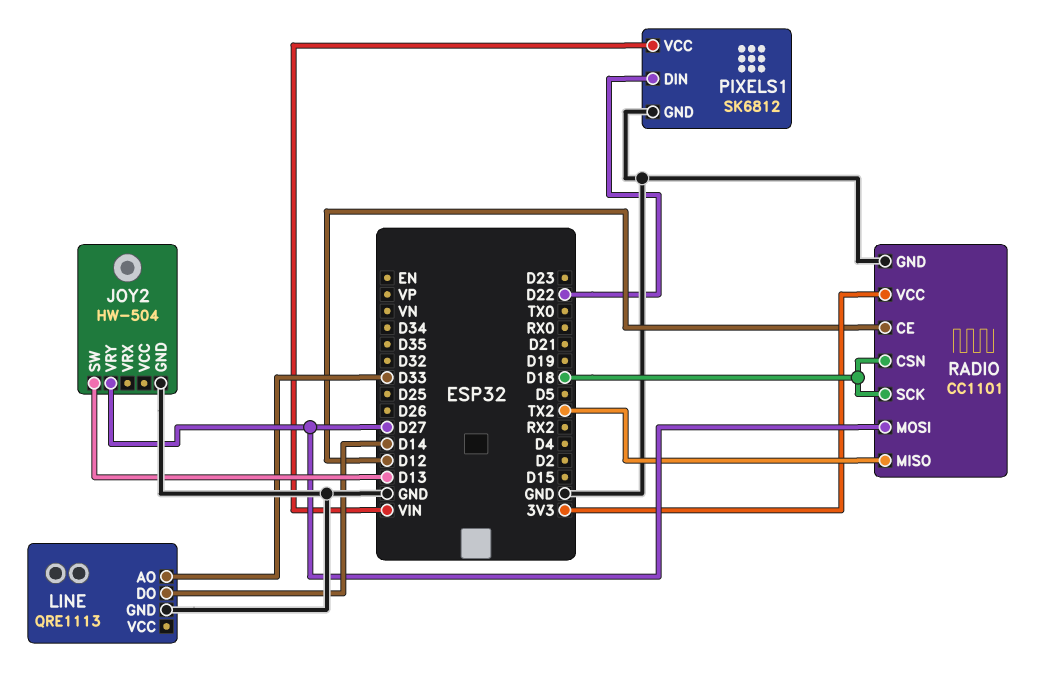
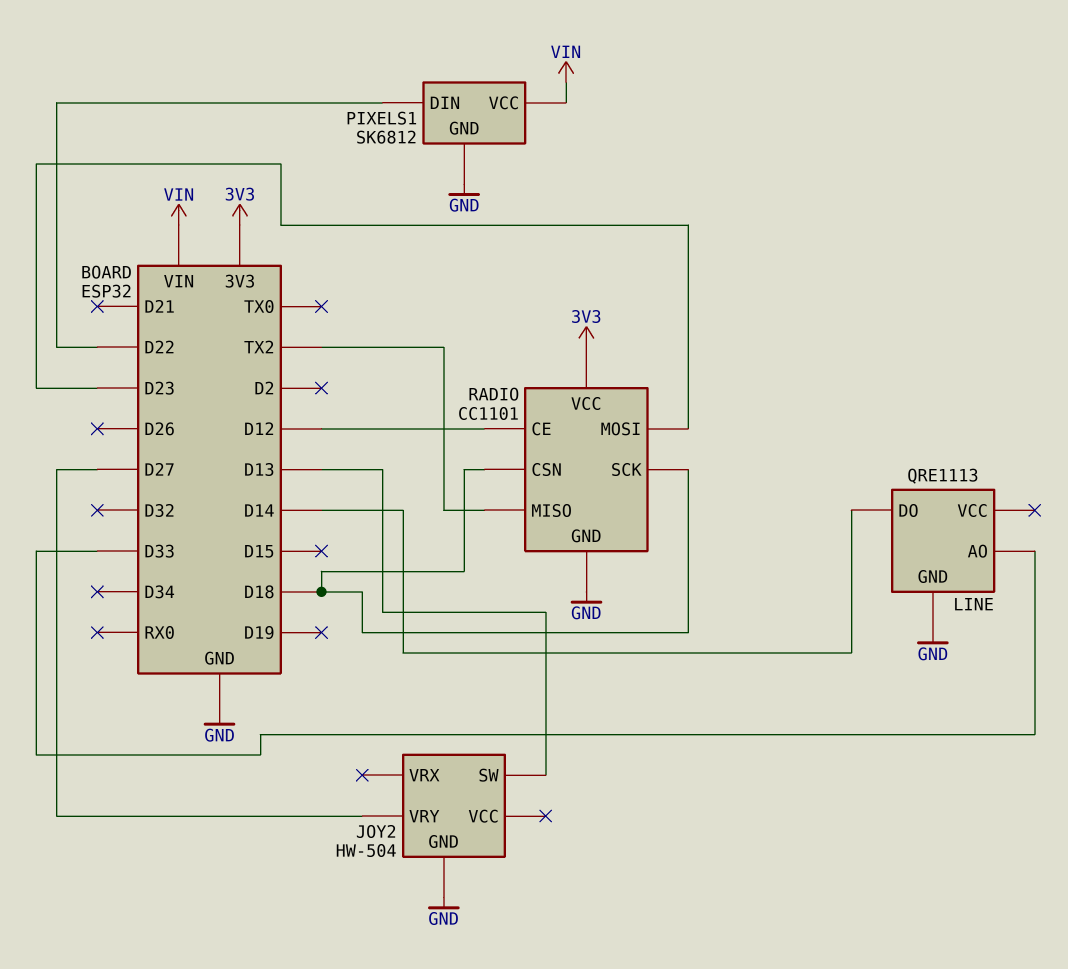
RADIO pin MOSI: D27 -> D23

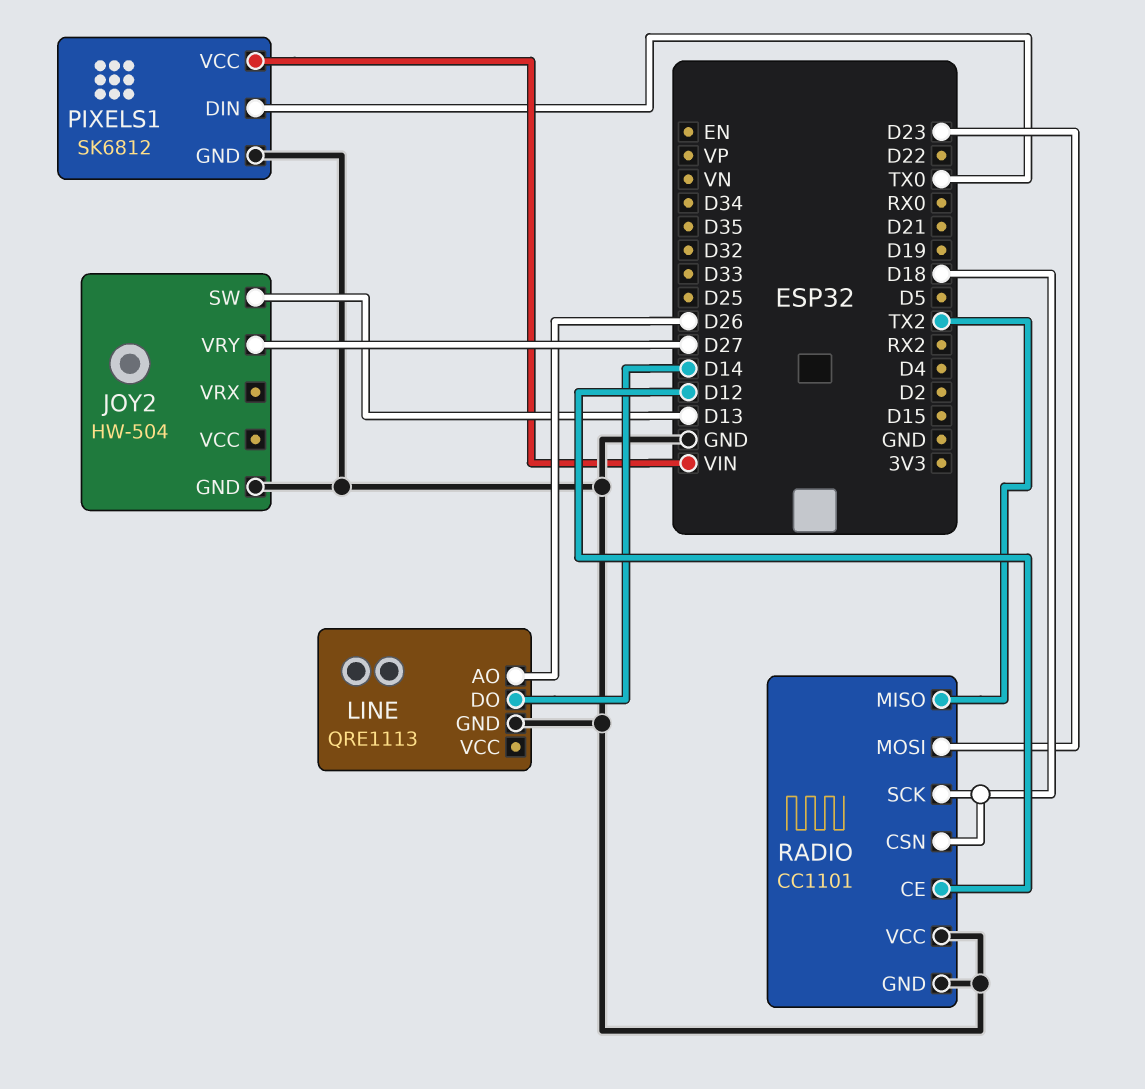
LINE pin AO: D33 -> D26
PIXELS1 pin DIN: D22 -> TX0
RADIO pin VCC: 3V3 -> GND

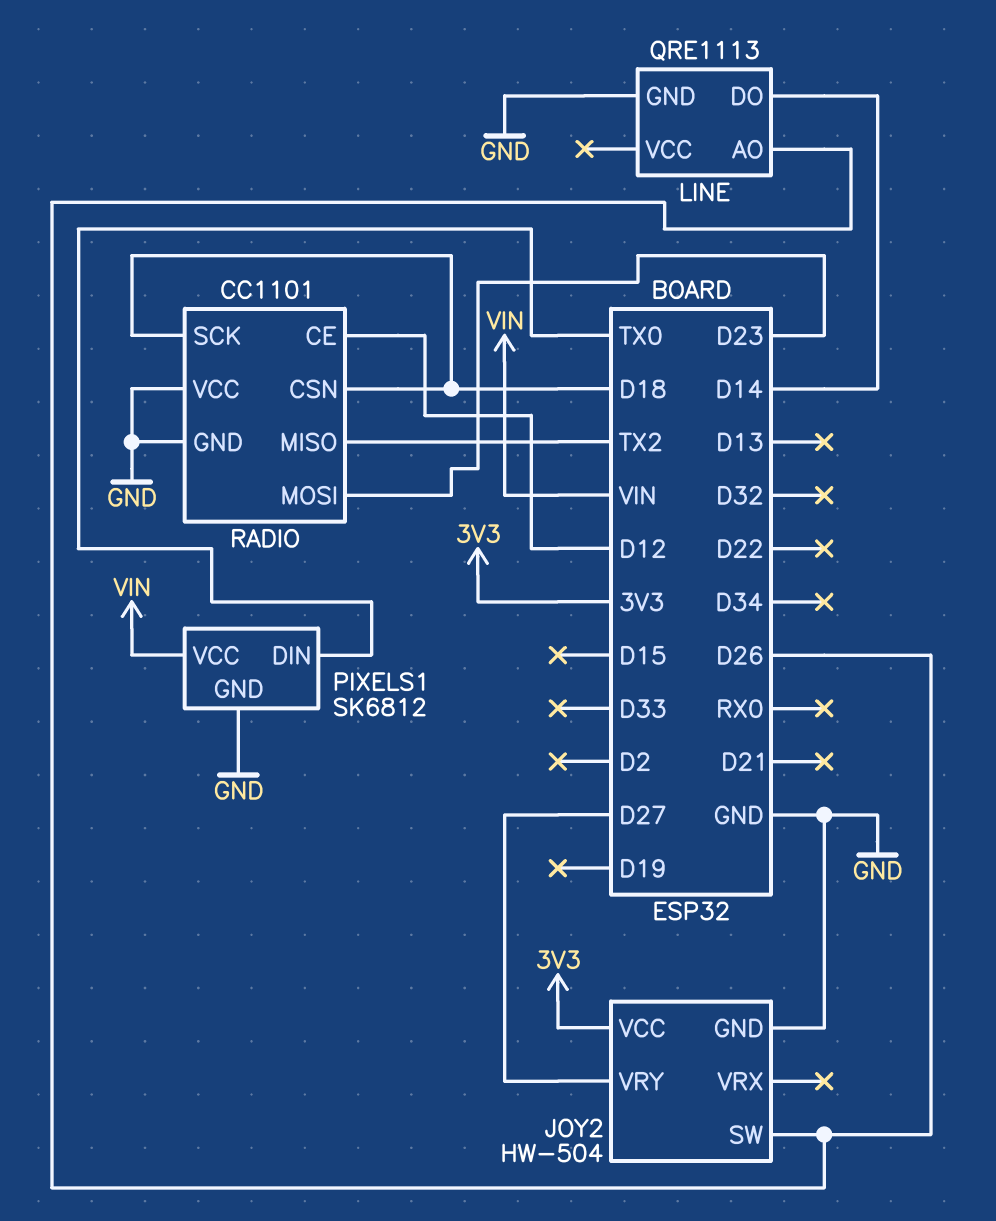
JOY2 pin SW: D13 -> D26
JOY2 pin VCC: none -> 3V3

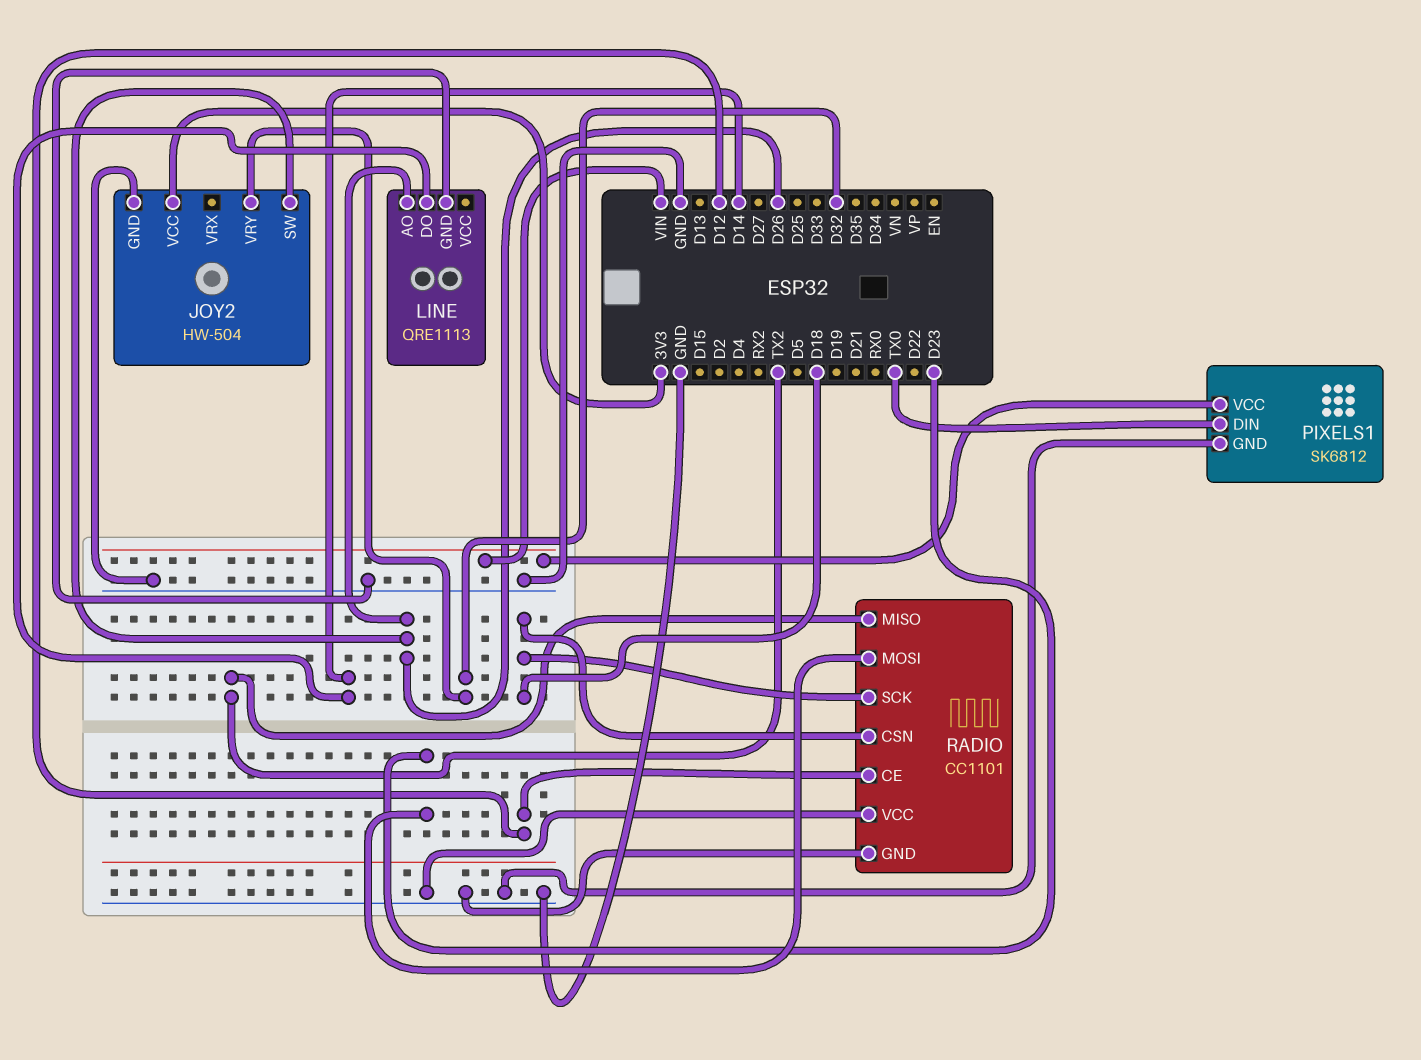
JOY2 pin VRY: D27 -> D32

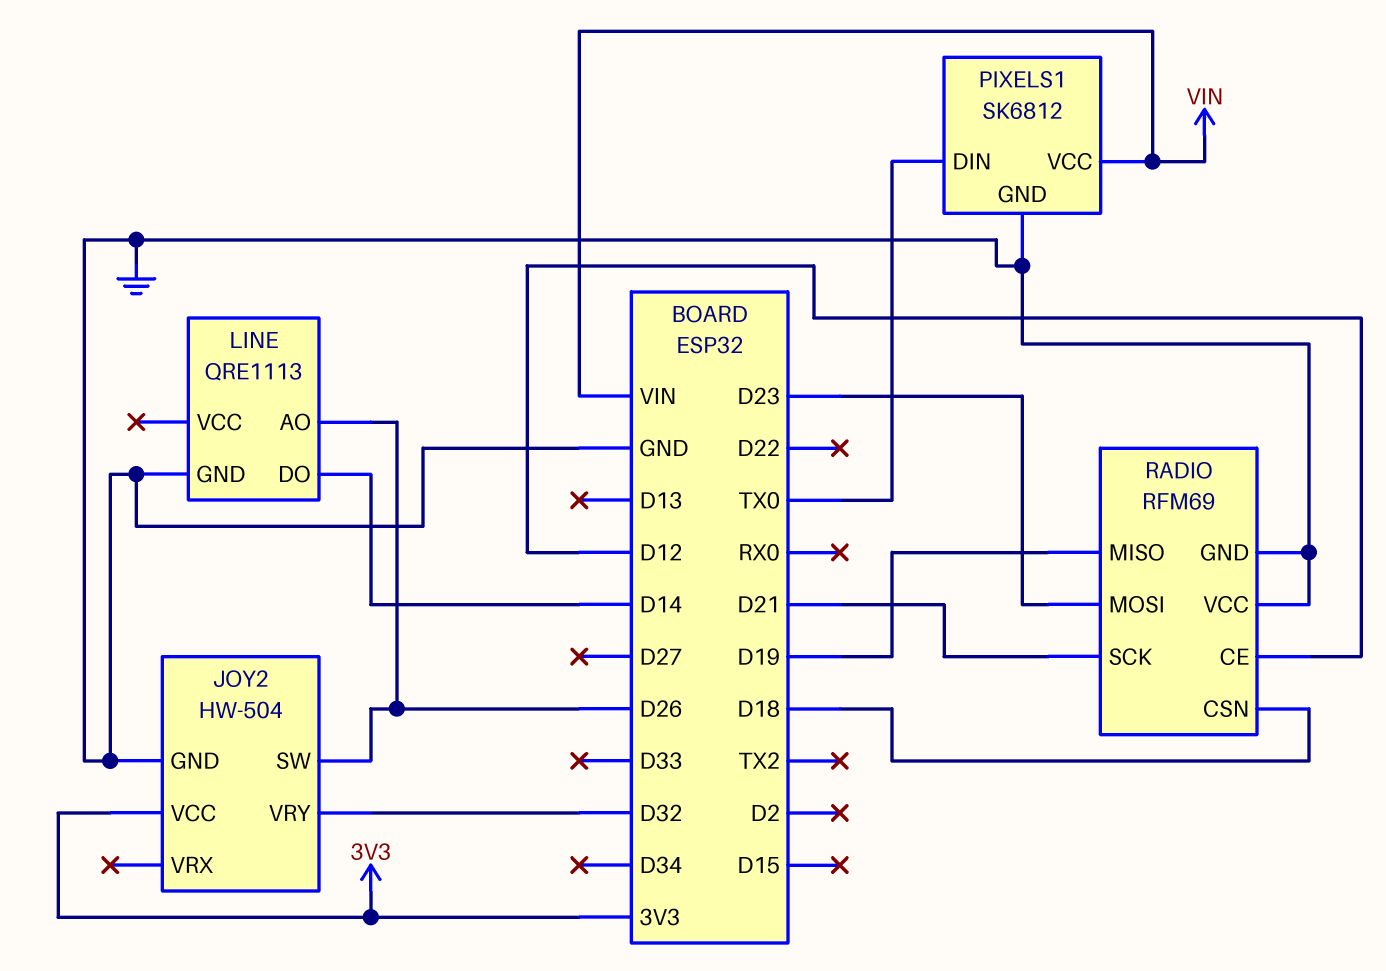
RADIO: CC1101 -> RFM69
RADIO pin MISO: TX2 -> D19
RADIO pin SCK: D18 -> D21

